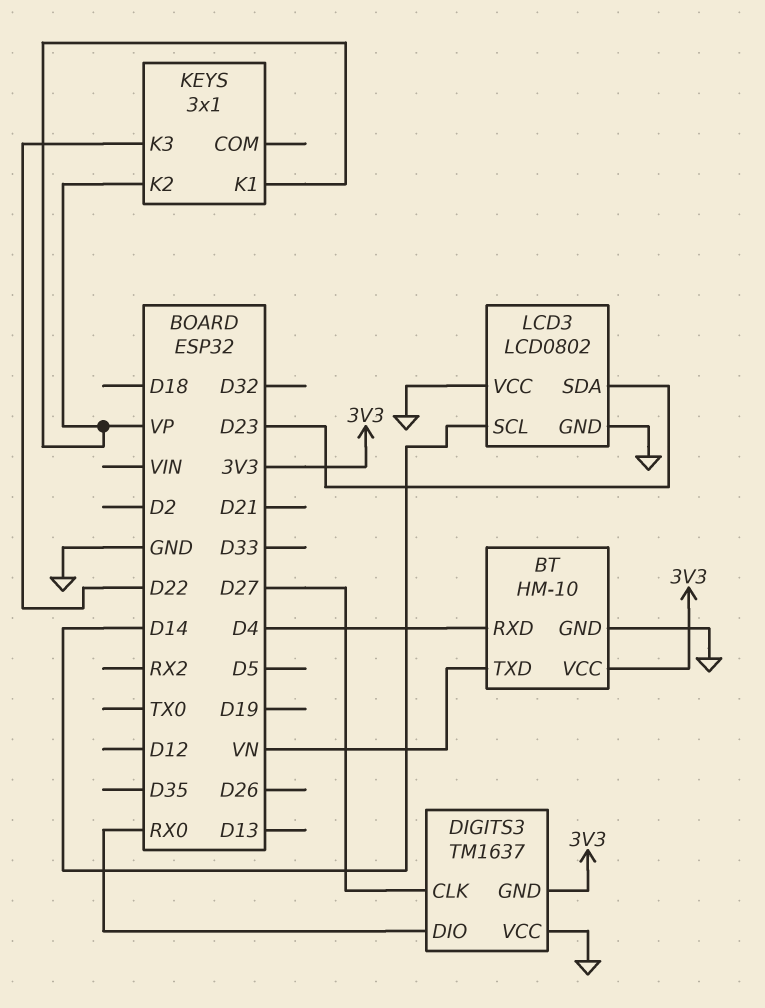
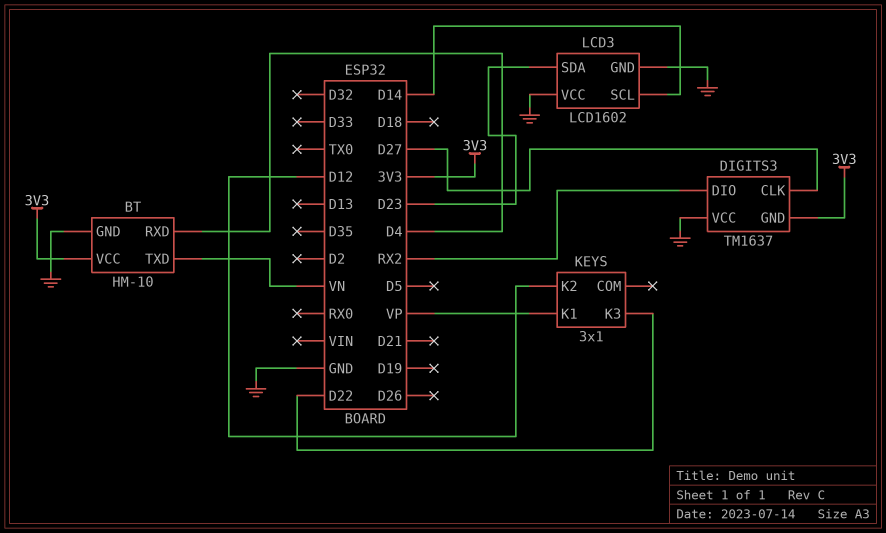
DIGITS3 pin DIO: RX0 -> RX2
KEYS pin K2: VP -> D12
LCD3: LCD0802 -> LCD1602

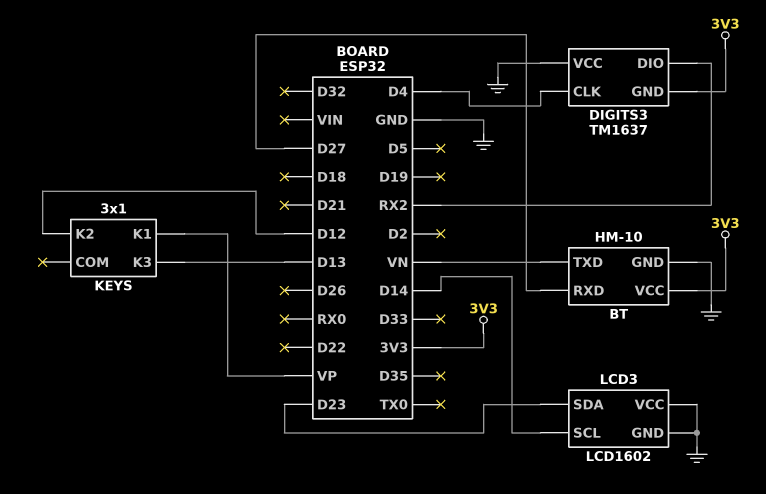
BT pin RXD: D4 -> D27
DIGITS3 pin CLK: D27 -> D4
KEYS pin K3: D22 -> D13

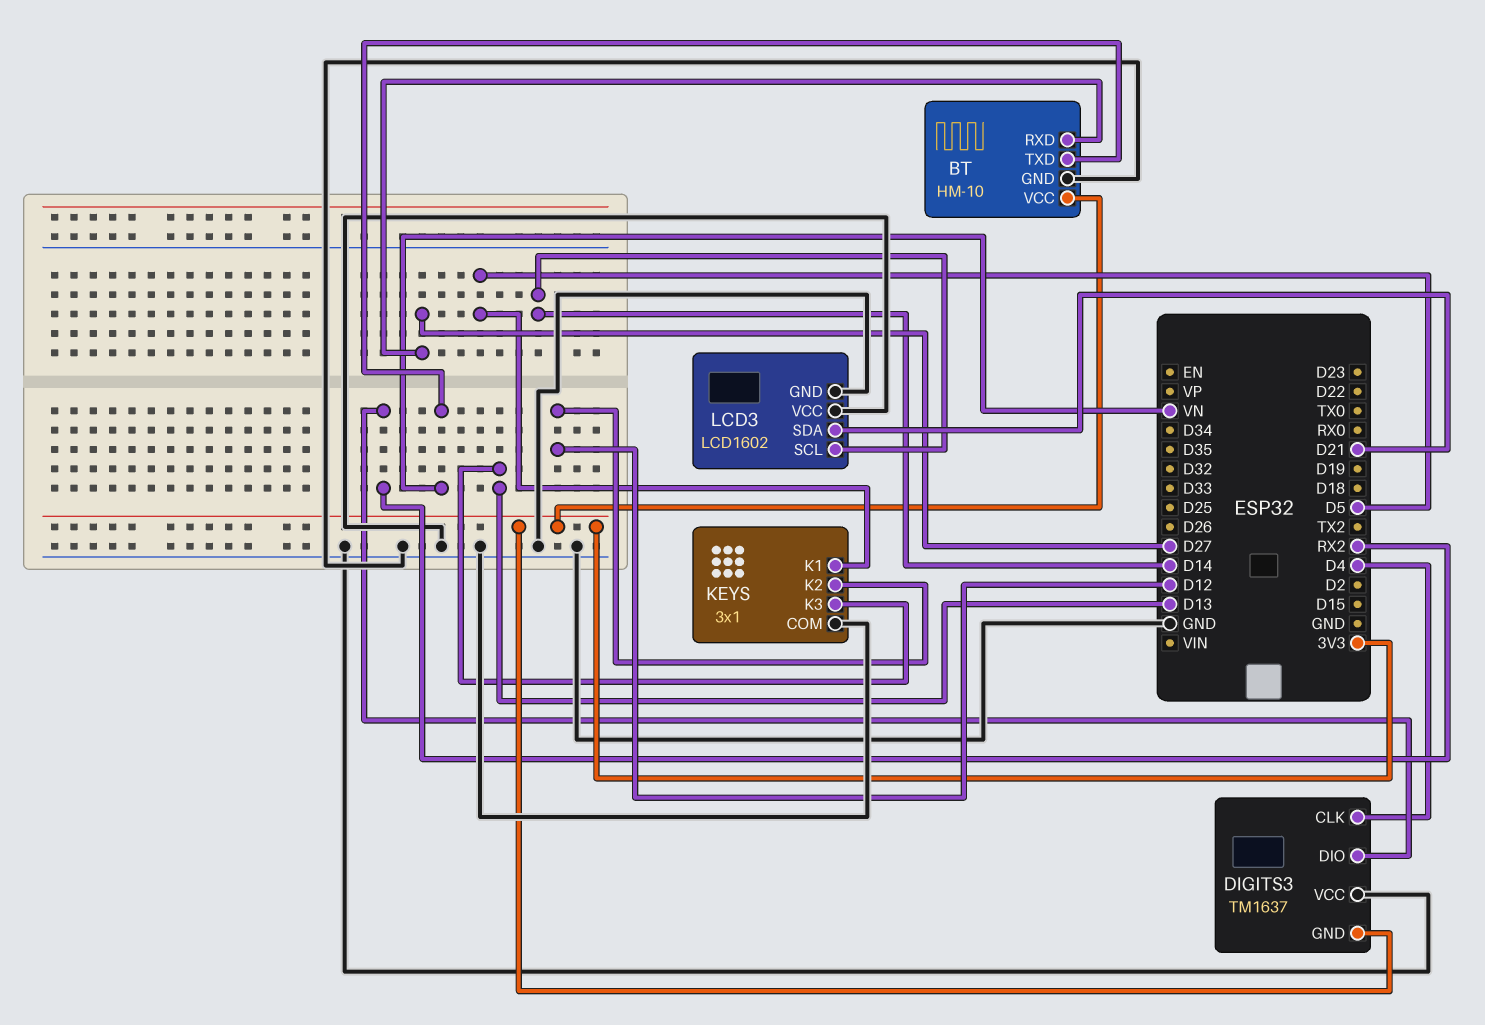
KEYS pin COM: none -> GND
KEYS pin K1: VP -> D5
LCD3 pin SDA: D23 -> D21

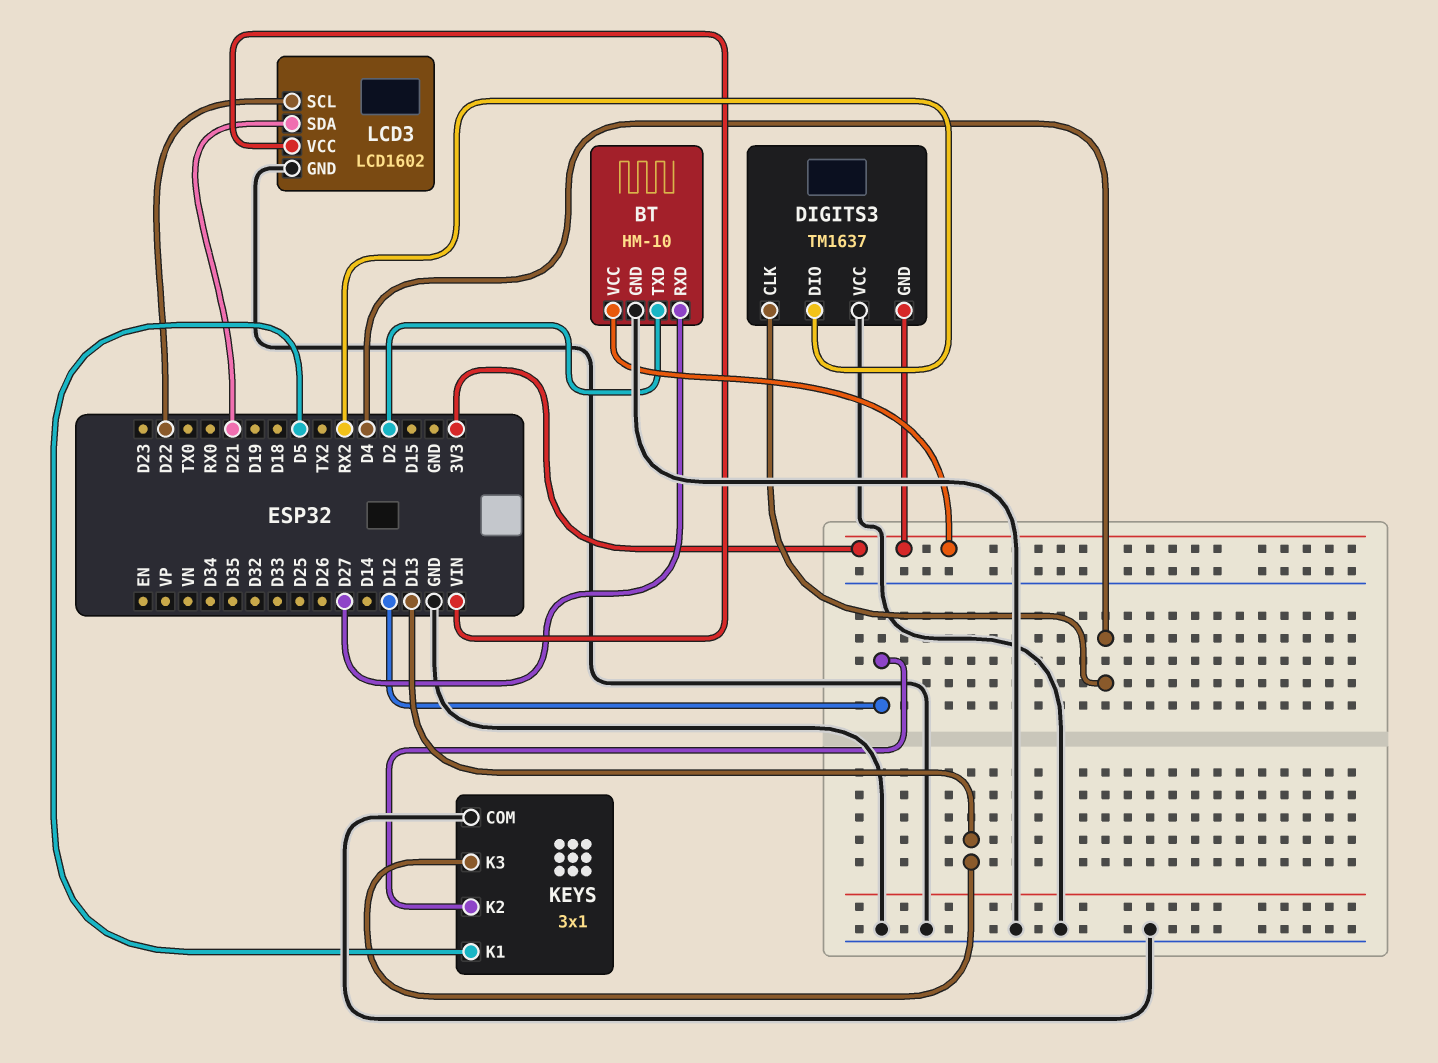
BT pin TXD: VN -> D2
LCD3 pin SCL: D14 -> D22
LCD3 pin VCC: GND -> VIN

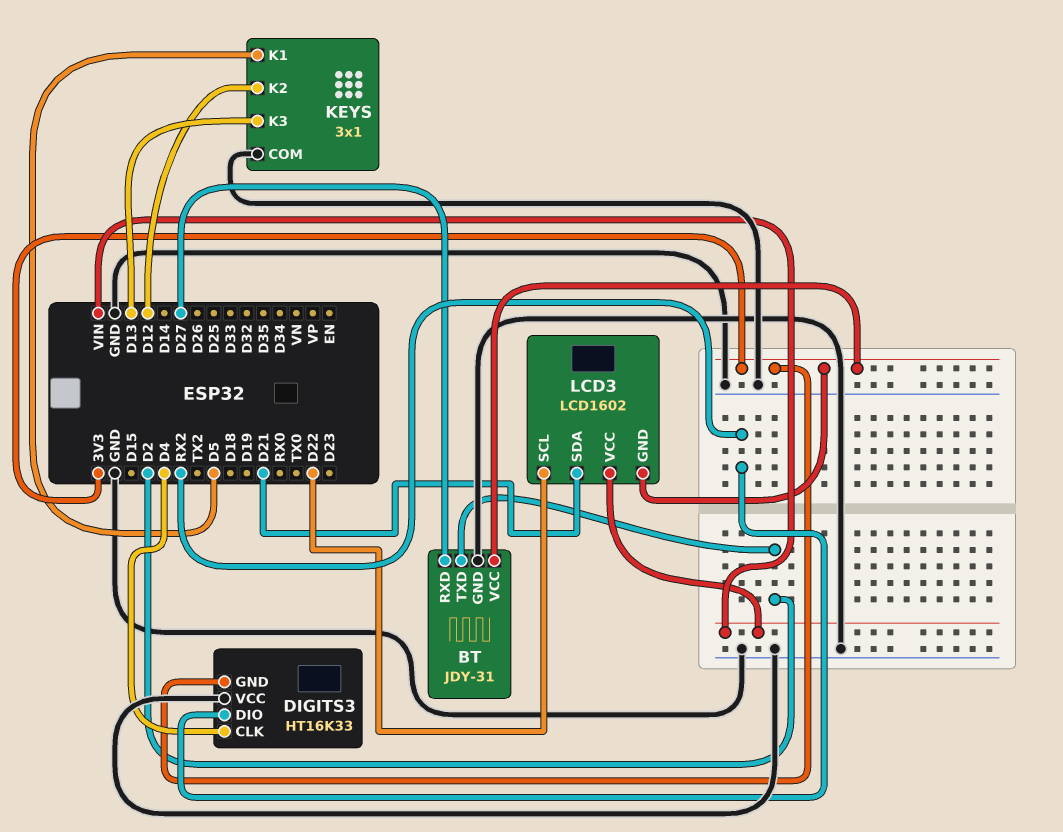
BT: HM-10 -> JDY-31
DIGITS3: TM1637 -> HT16K33
LCD3 pin GND: GND -> 3V3

